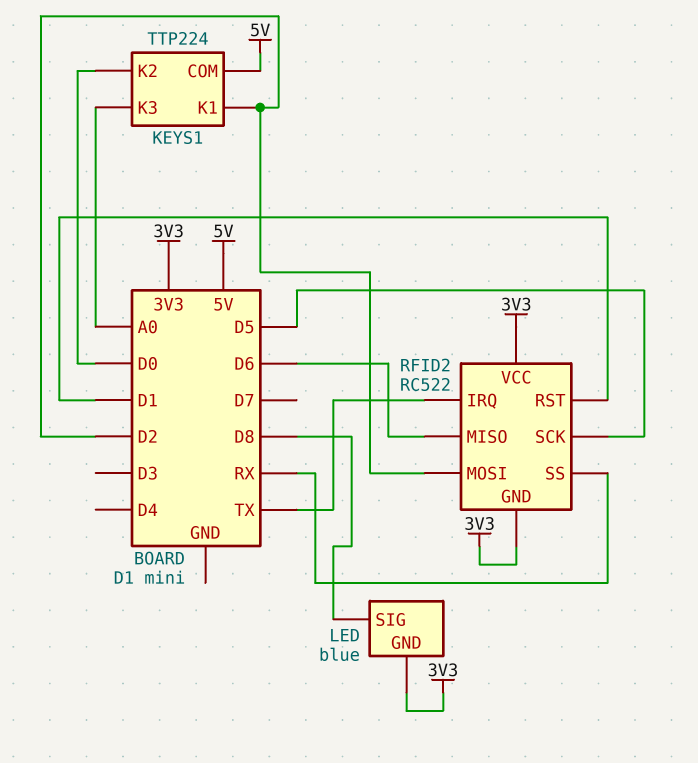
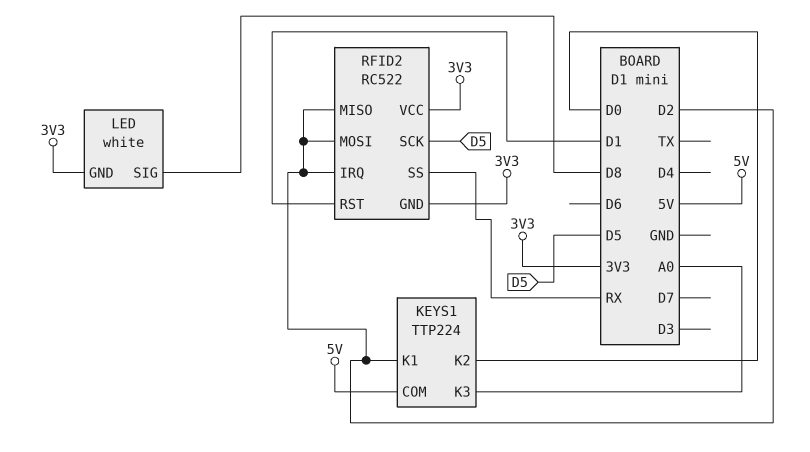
LED: blue -> white
RFID2 pin IRQ: TX -> D2
RFID2 pin MISO: D6 -> D2

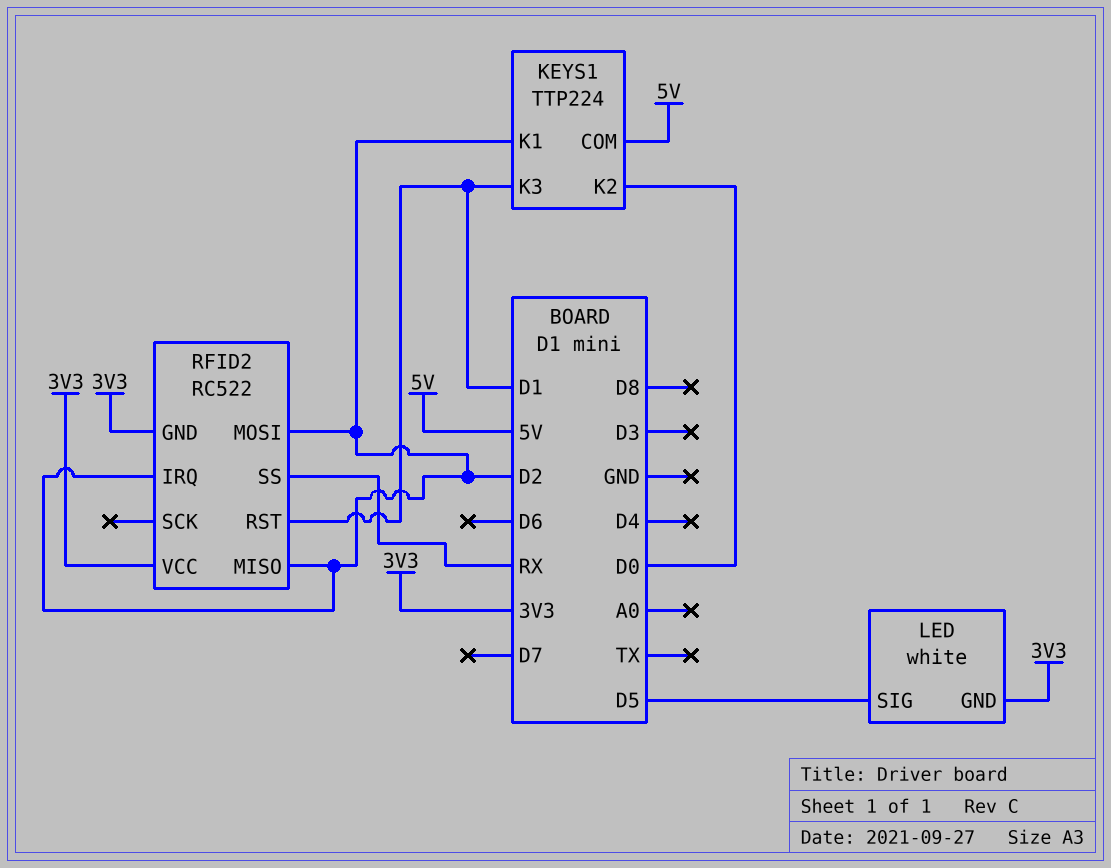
KEYS1 pin K3: A0 -> D1
LED pin SIG: D8 -> D5
RFID2 pin SCK: D5 -> none

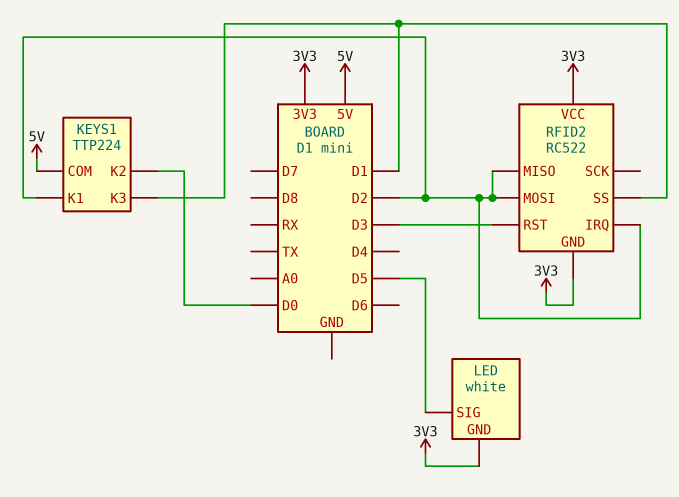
RFID2 pin RST: D1 -> D3
RFID2 pin SS: RX -> D1

